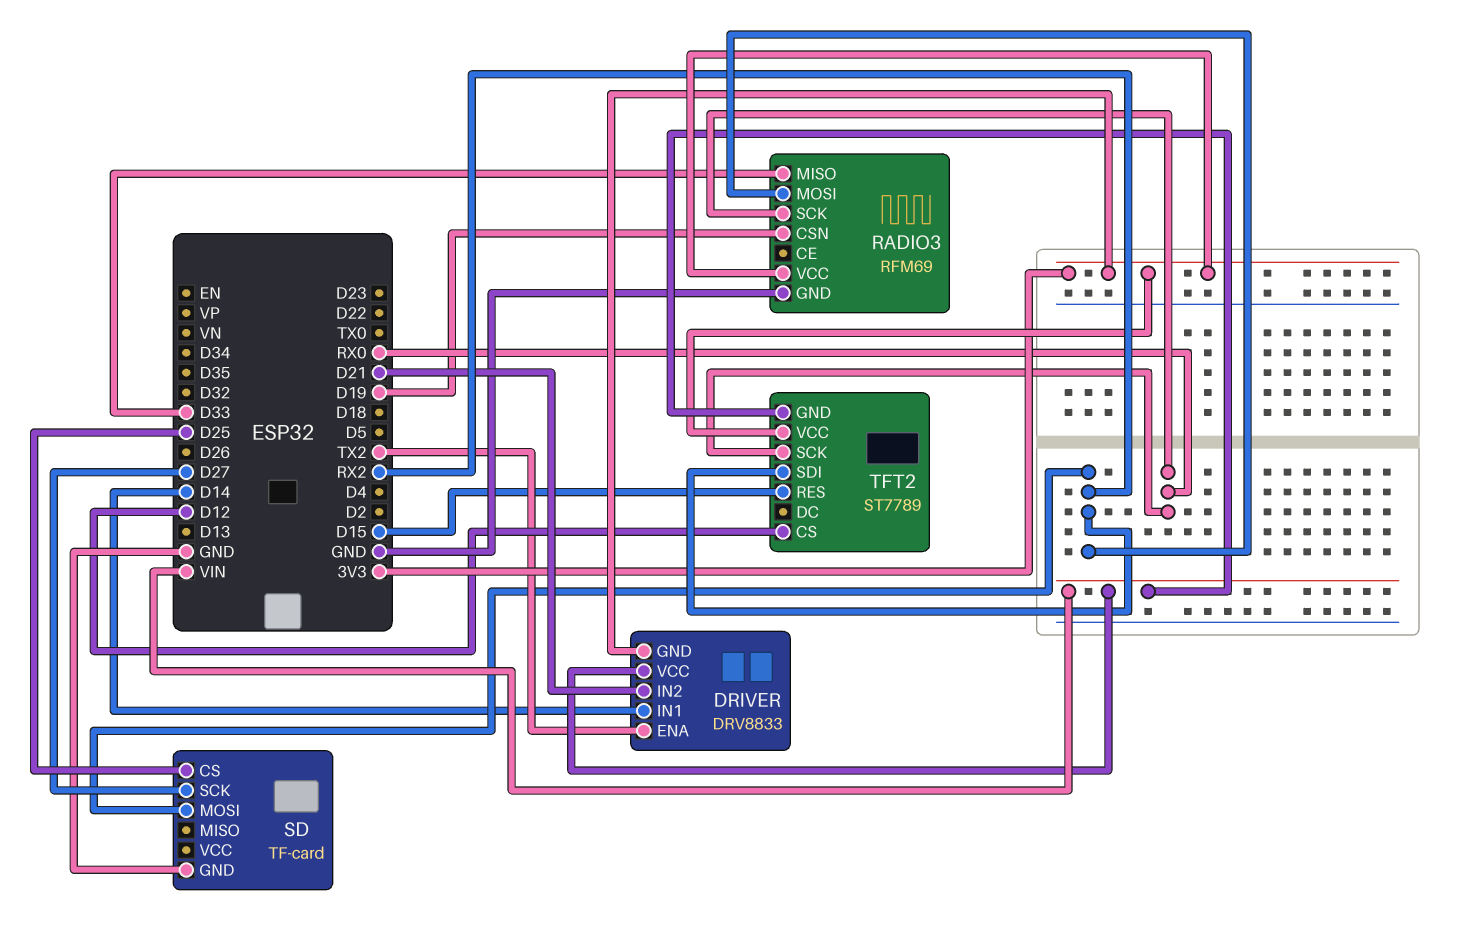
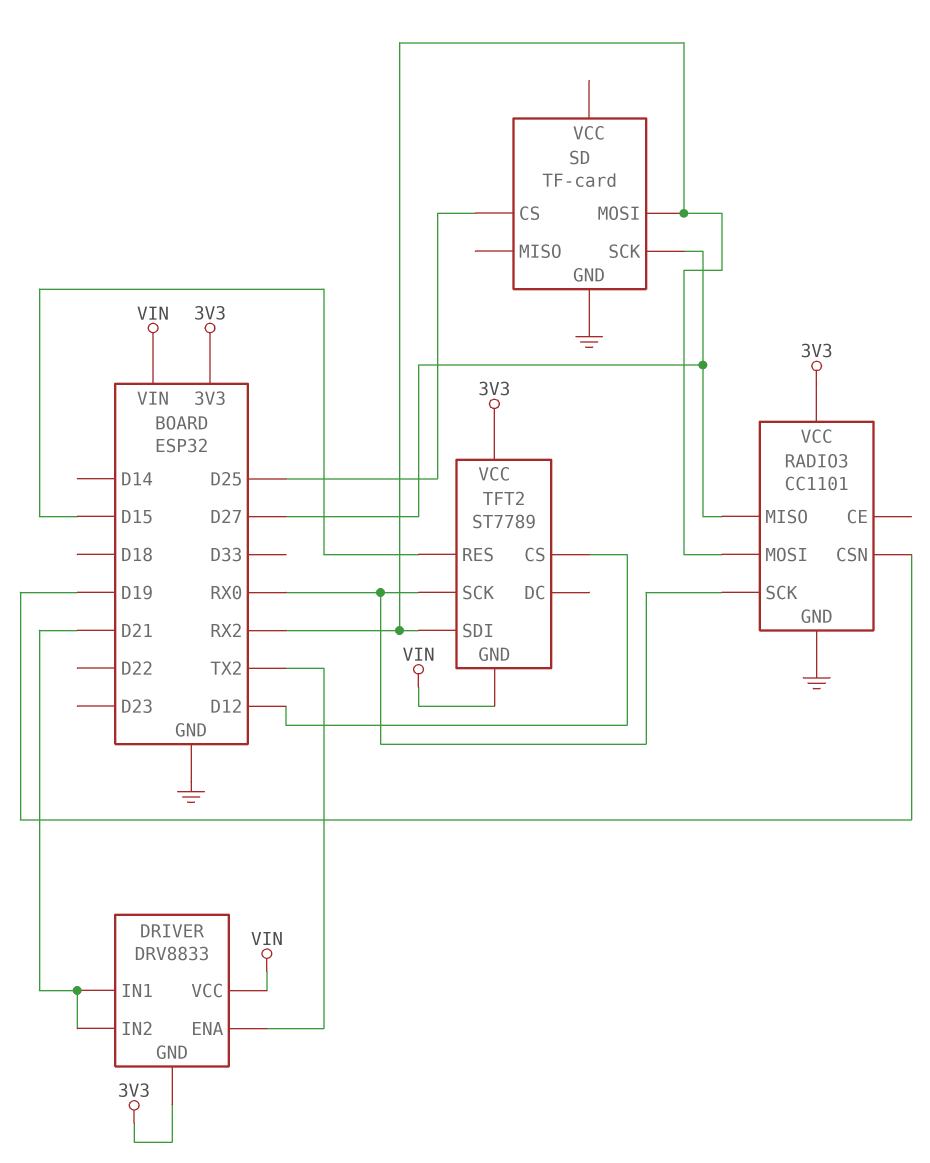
DRIVER pin IN1: D14 -> D21
RADIO3: RFM69 -> CC1101
RADIO3 pin MISO: D33 -> D27

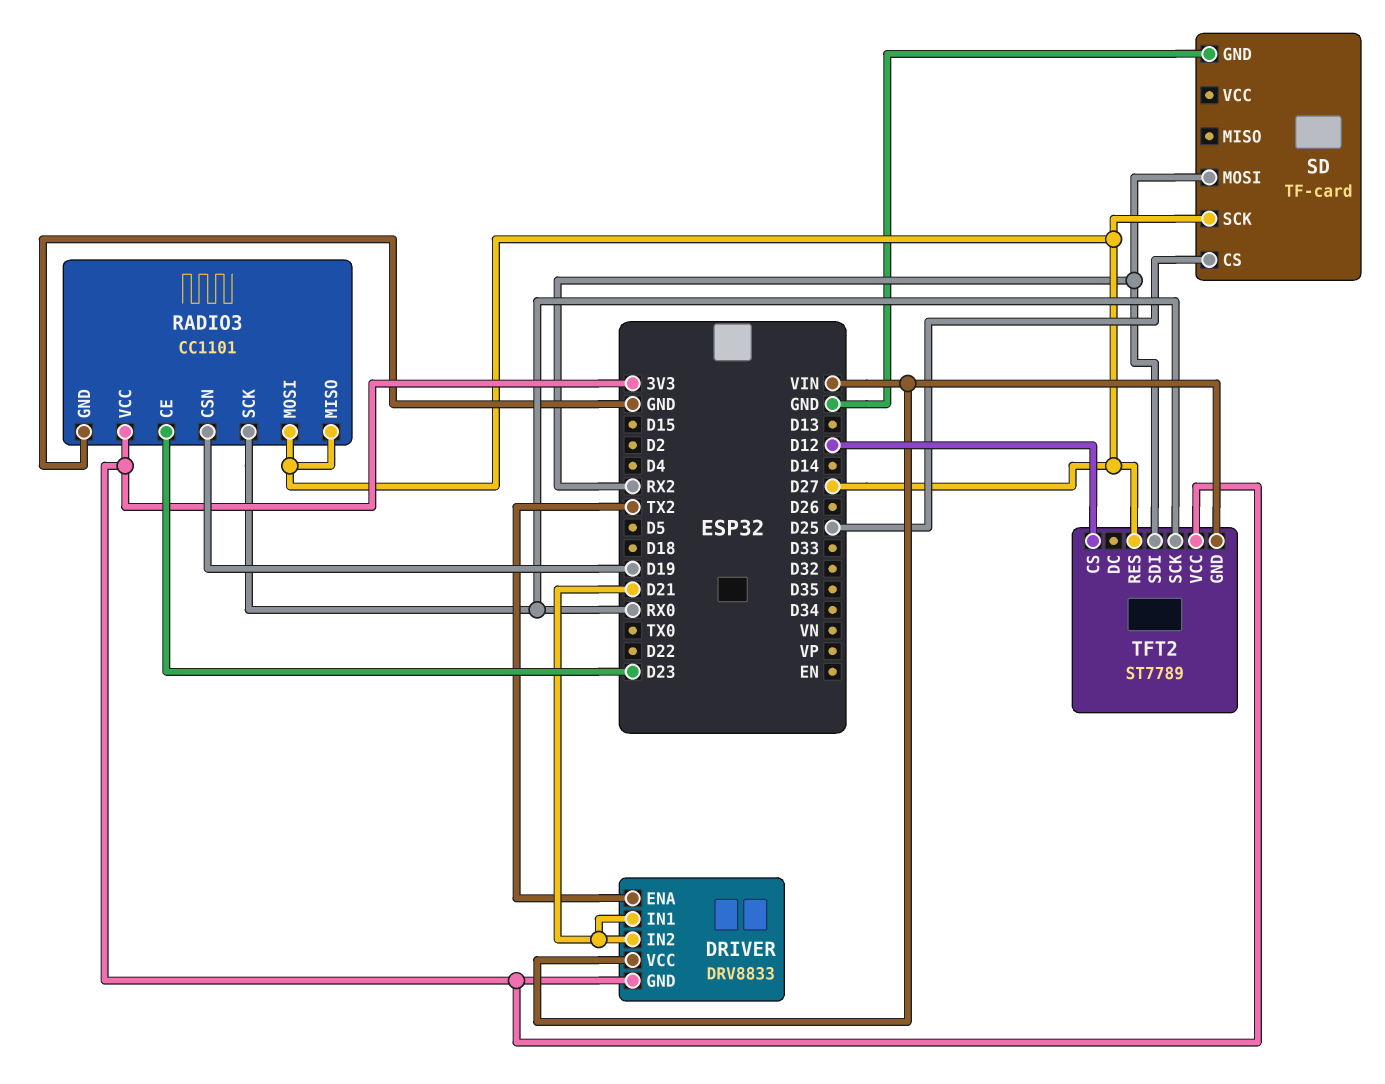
RADIO3 pin CE: none -> D23
RADIO3 pin MOSI: RX2 -> D27
TFT2 pin RES: D15 -> D27

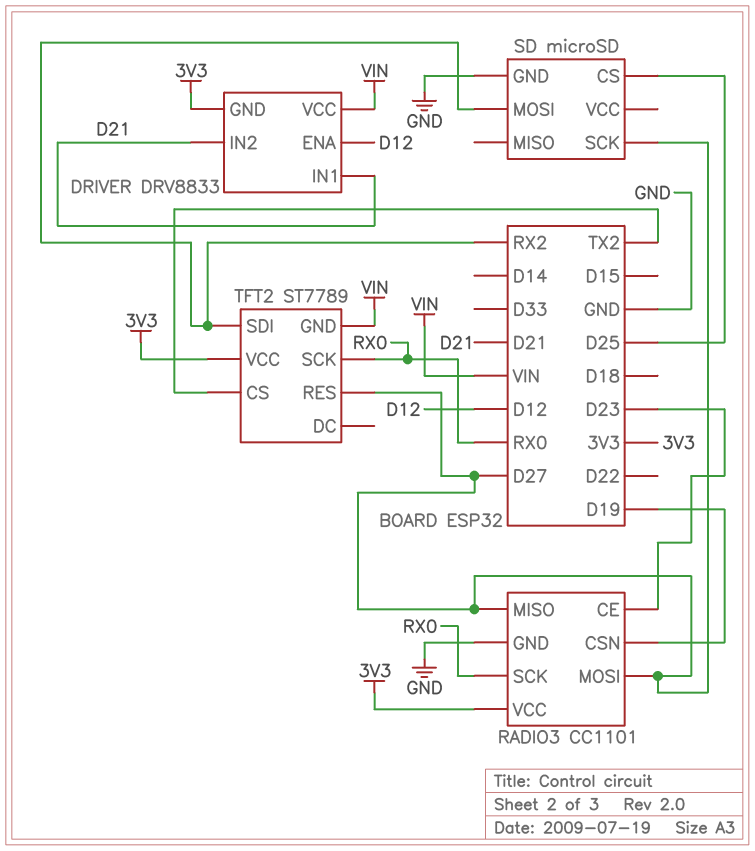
DRIVER pin ENA: TX2 -> D12
SD: TF-card -> microSD
TFT2 pin CS: D12 -> TX2

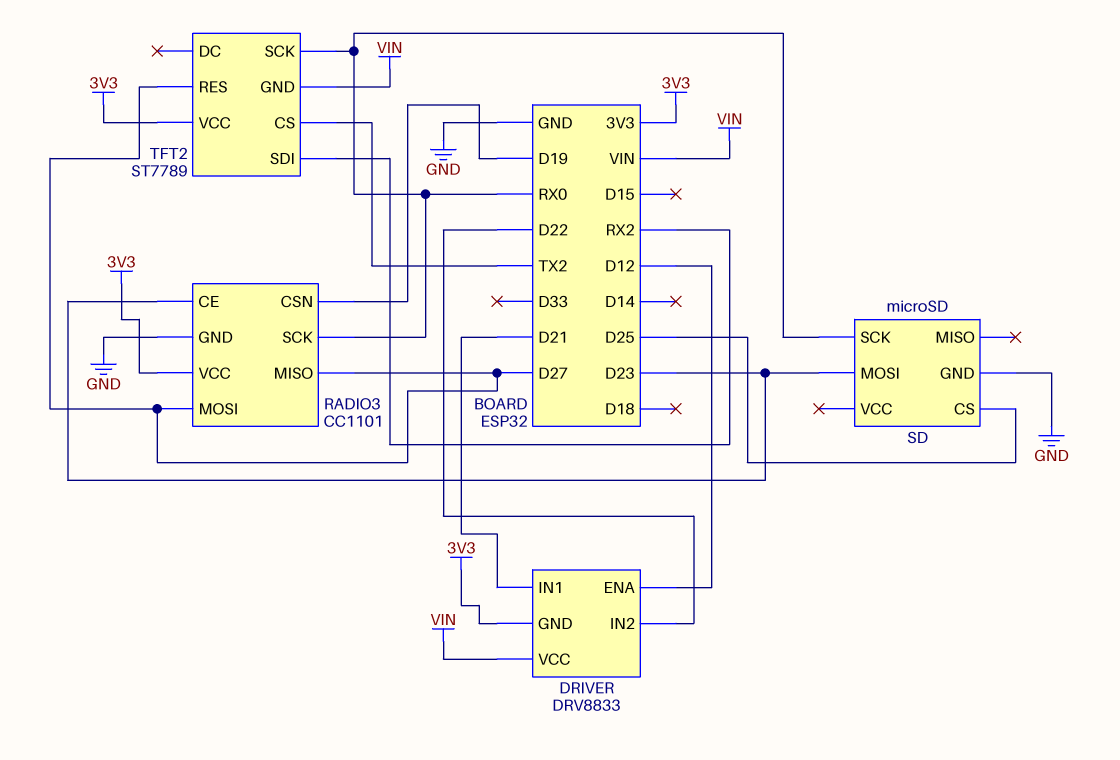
DRIVER pin IN2: D21 -> D22
SD pin MOSI: RX2 -> D23
SD pin SCK: D27 -> RX0

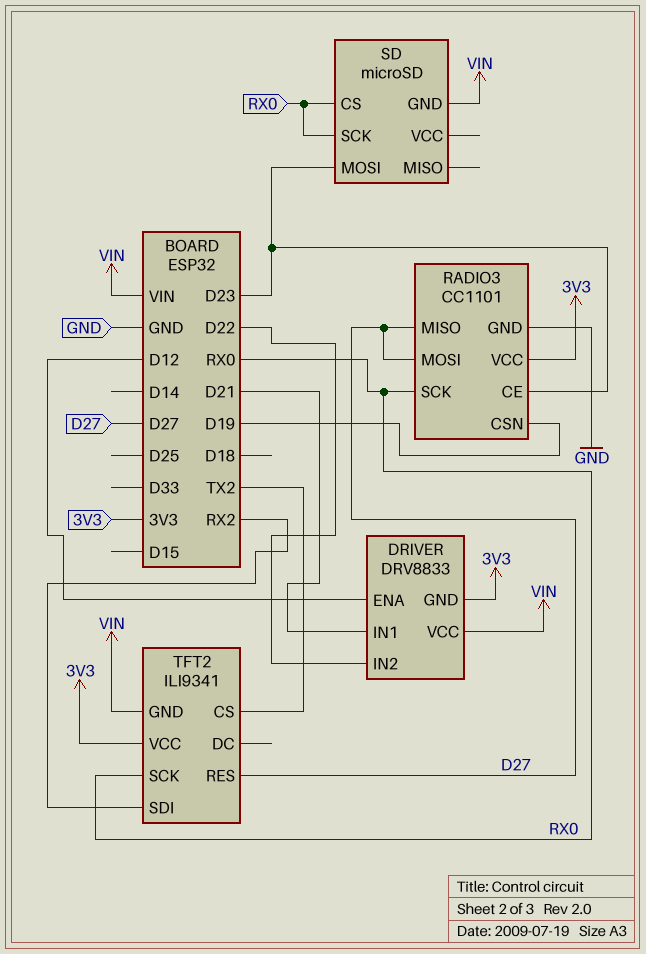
SD pin CS: D25 -> RX0
SD pin GND: GND -> VIN
TFT2: ST7789 -> ILI9341

